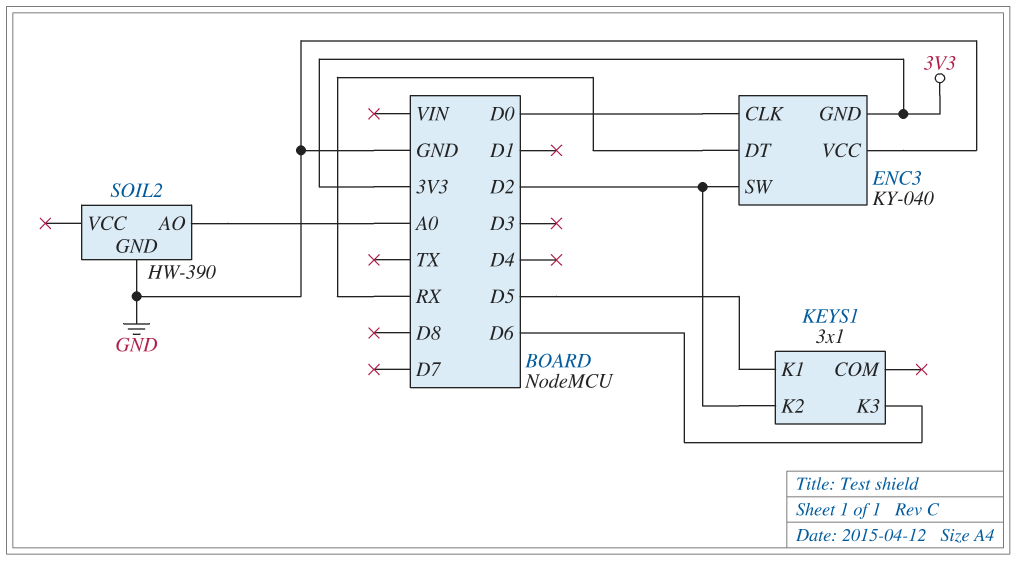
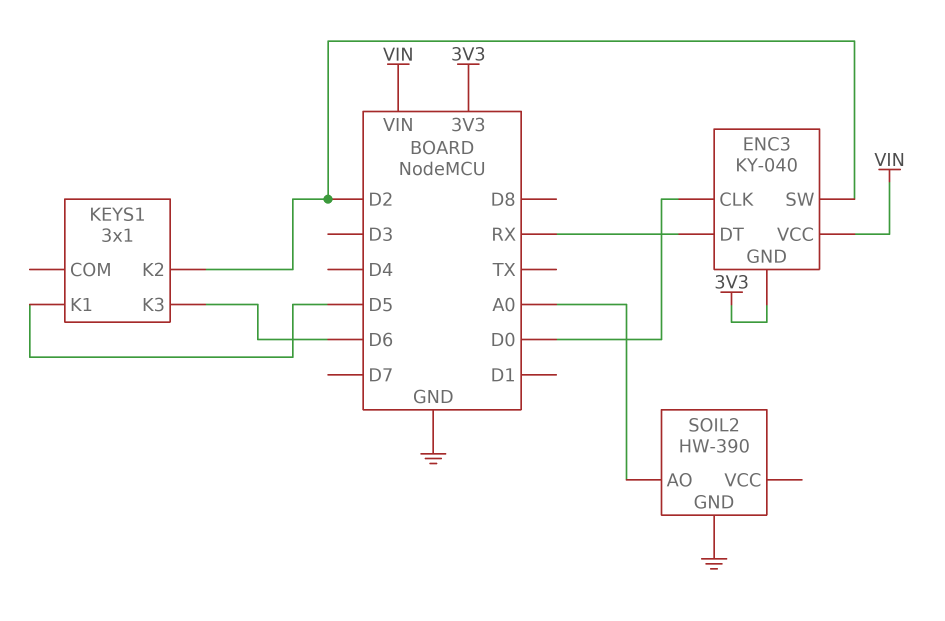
ENC3 pin VCC: GND -> VIN

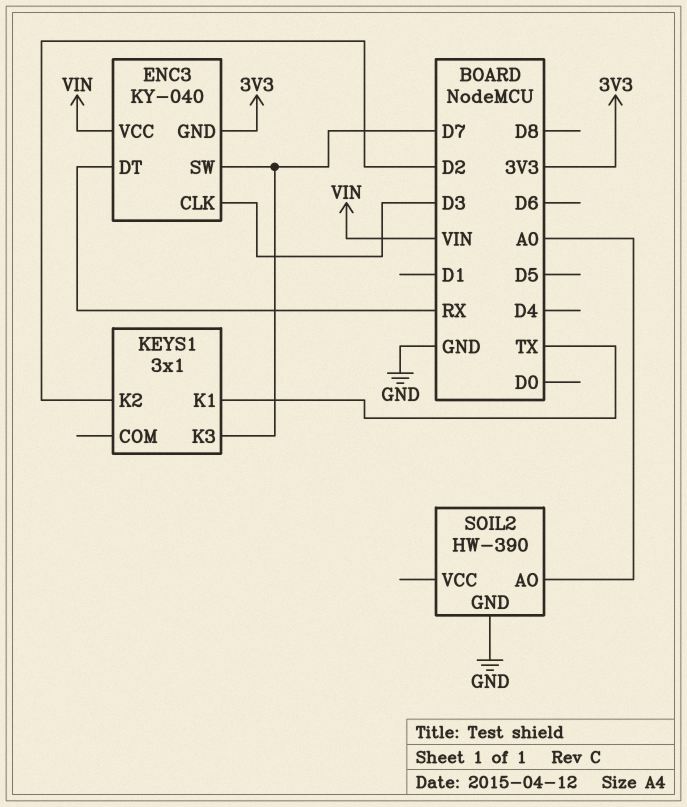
ENC3 pin CLK: D0 -> D3
ENC3 pin SW: D2 -> D7
KEYS1 pin K1: D5 -> TX
KEYS1 pin K3: D6 -> D7

